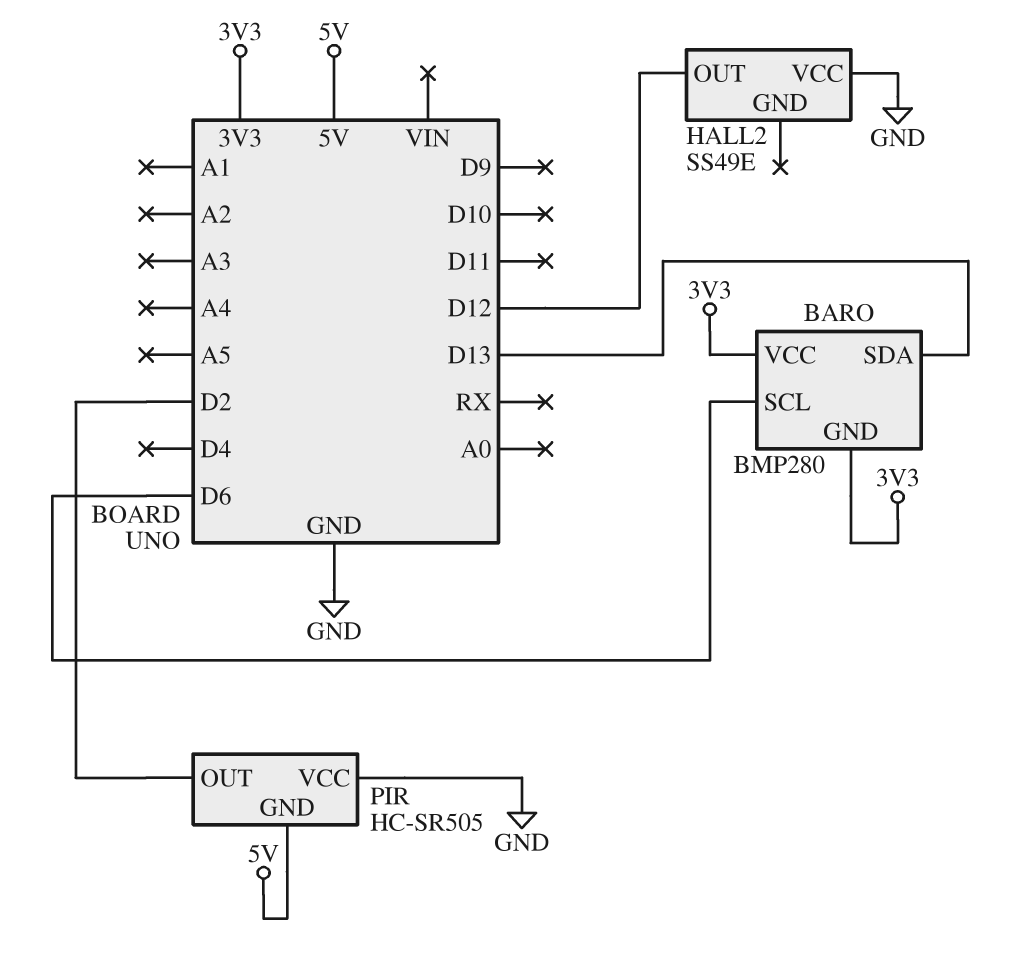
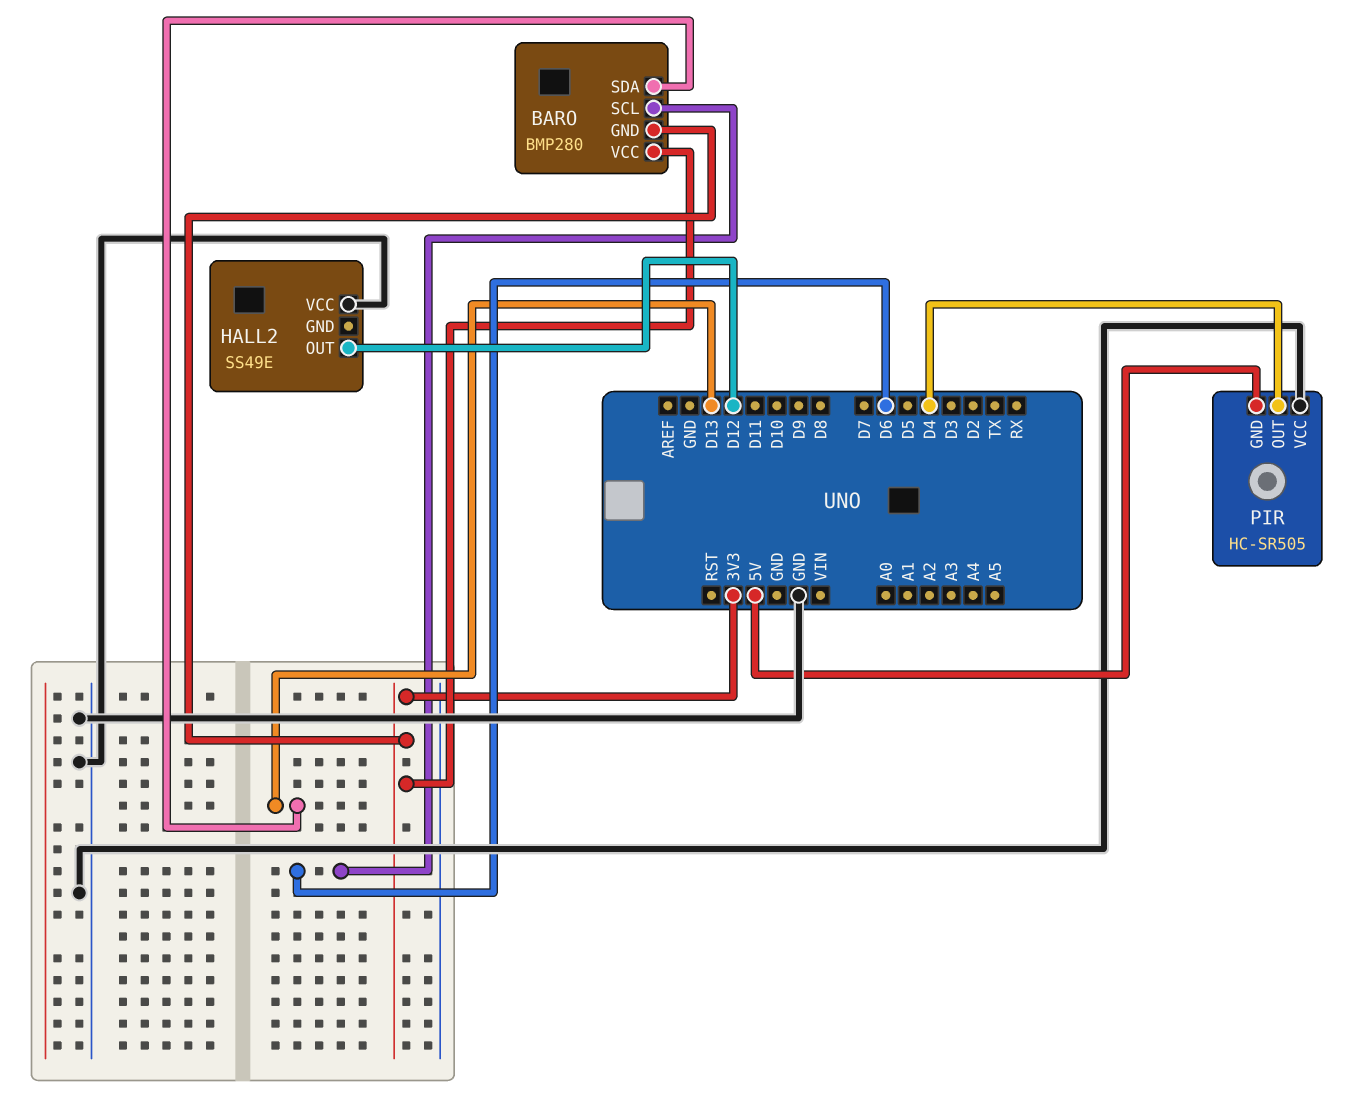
PIR pin OUT: D2 -> D4

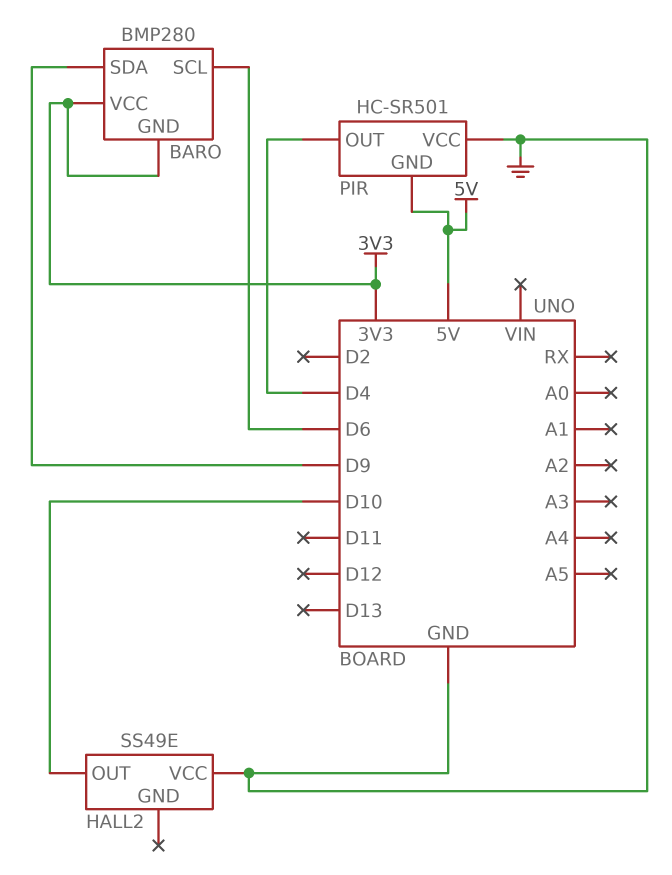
BARO pin SDA: D13 -> D9
HALL2 pin OUT: D12 -> D10
PIR: HC-SR505 -> HC-SR501

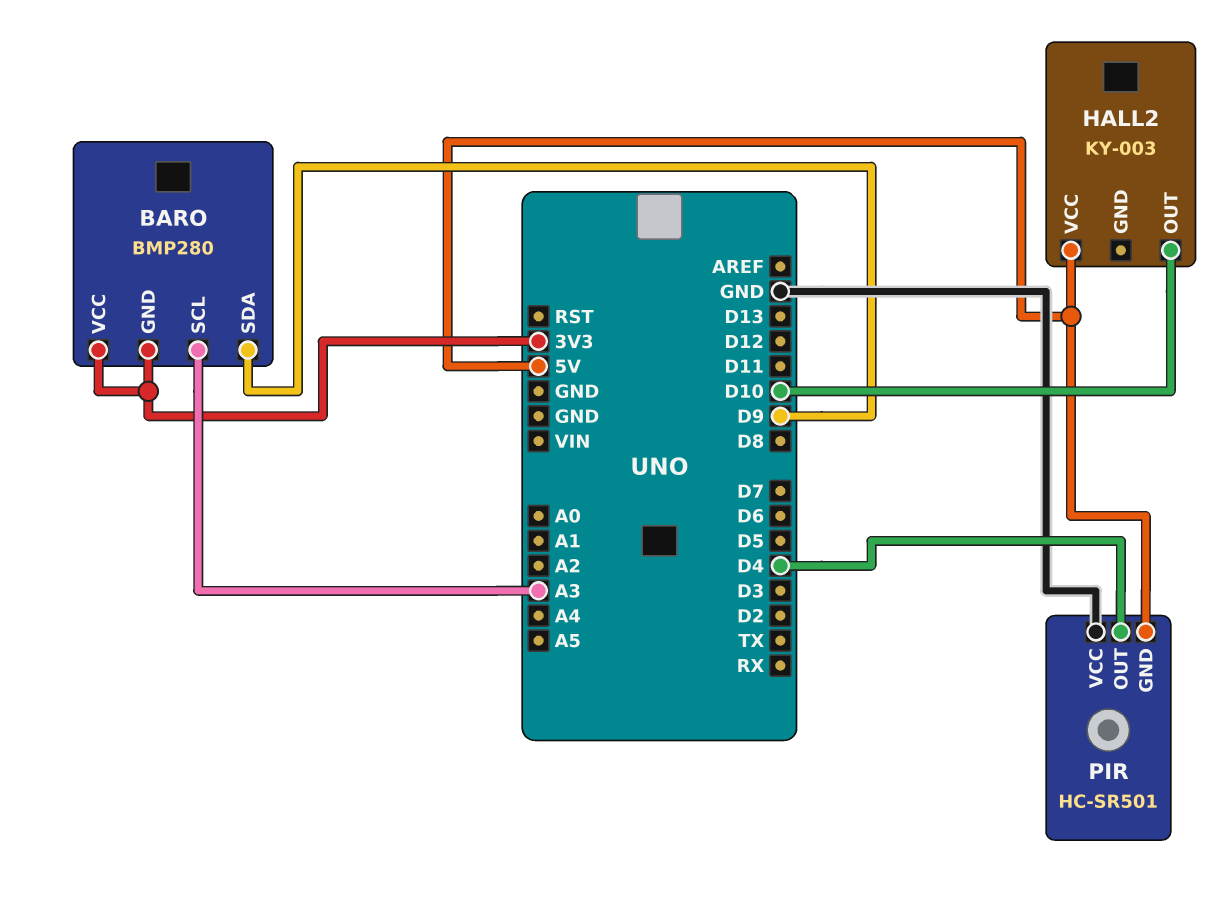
BARO pin SCL: D6 -> A3
HALL2: SS49E -> KY-003
HALL2 pin VCC: GND -> 5V

